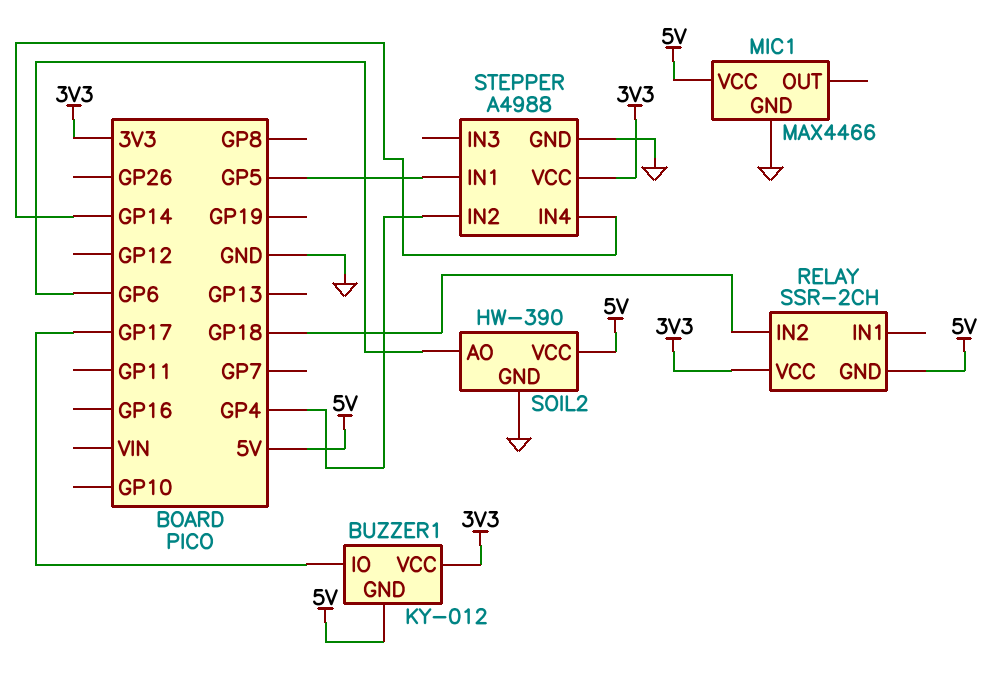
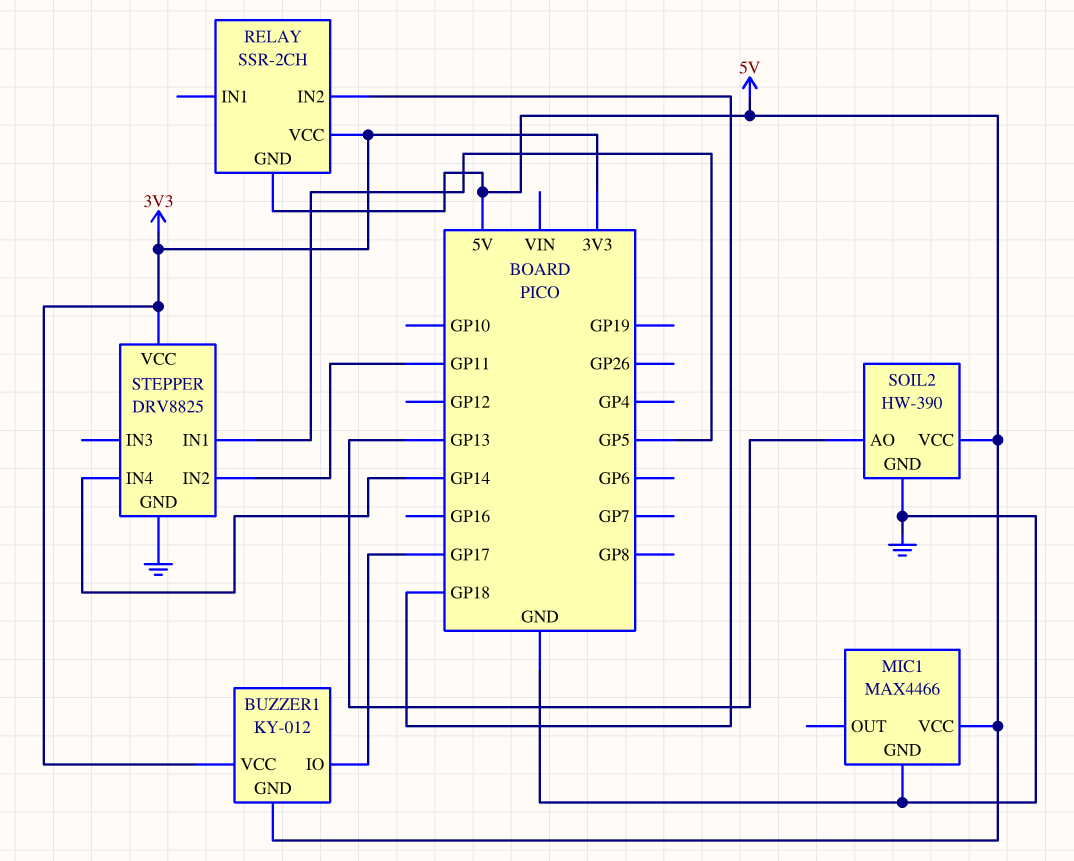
SOIL2 pin AO: GP6 -> GP13
STEPPER: A4988 -> DRV8825
STEPPER pin IN2: GP4 -> GP11

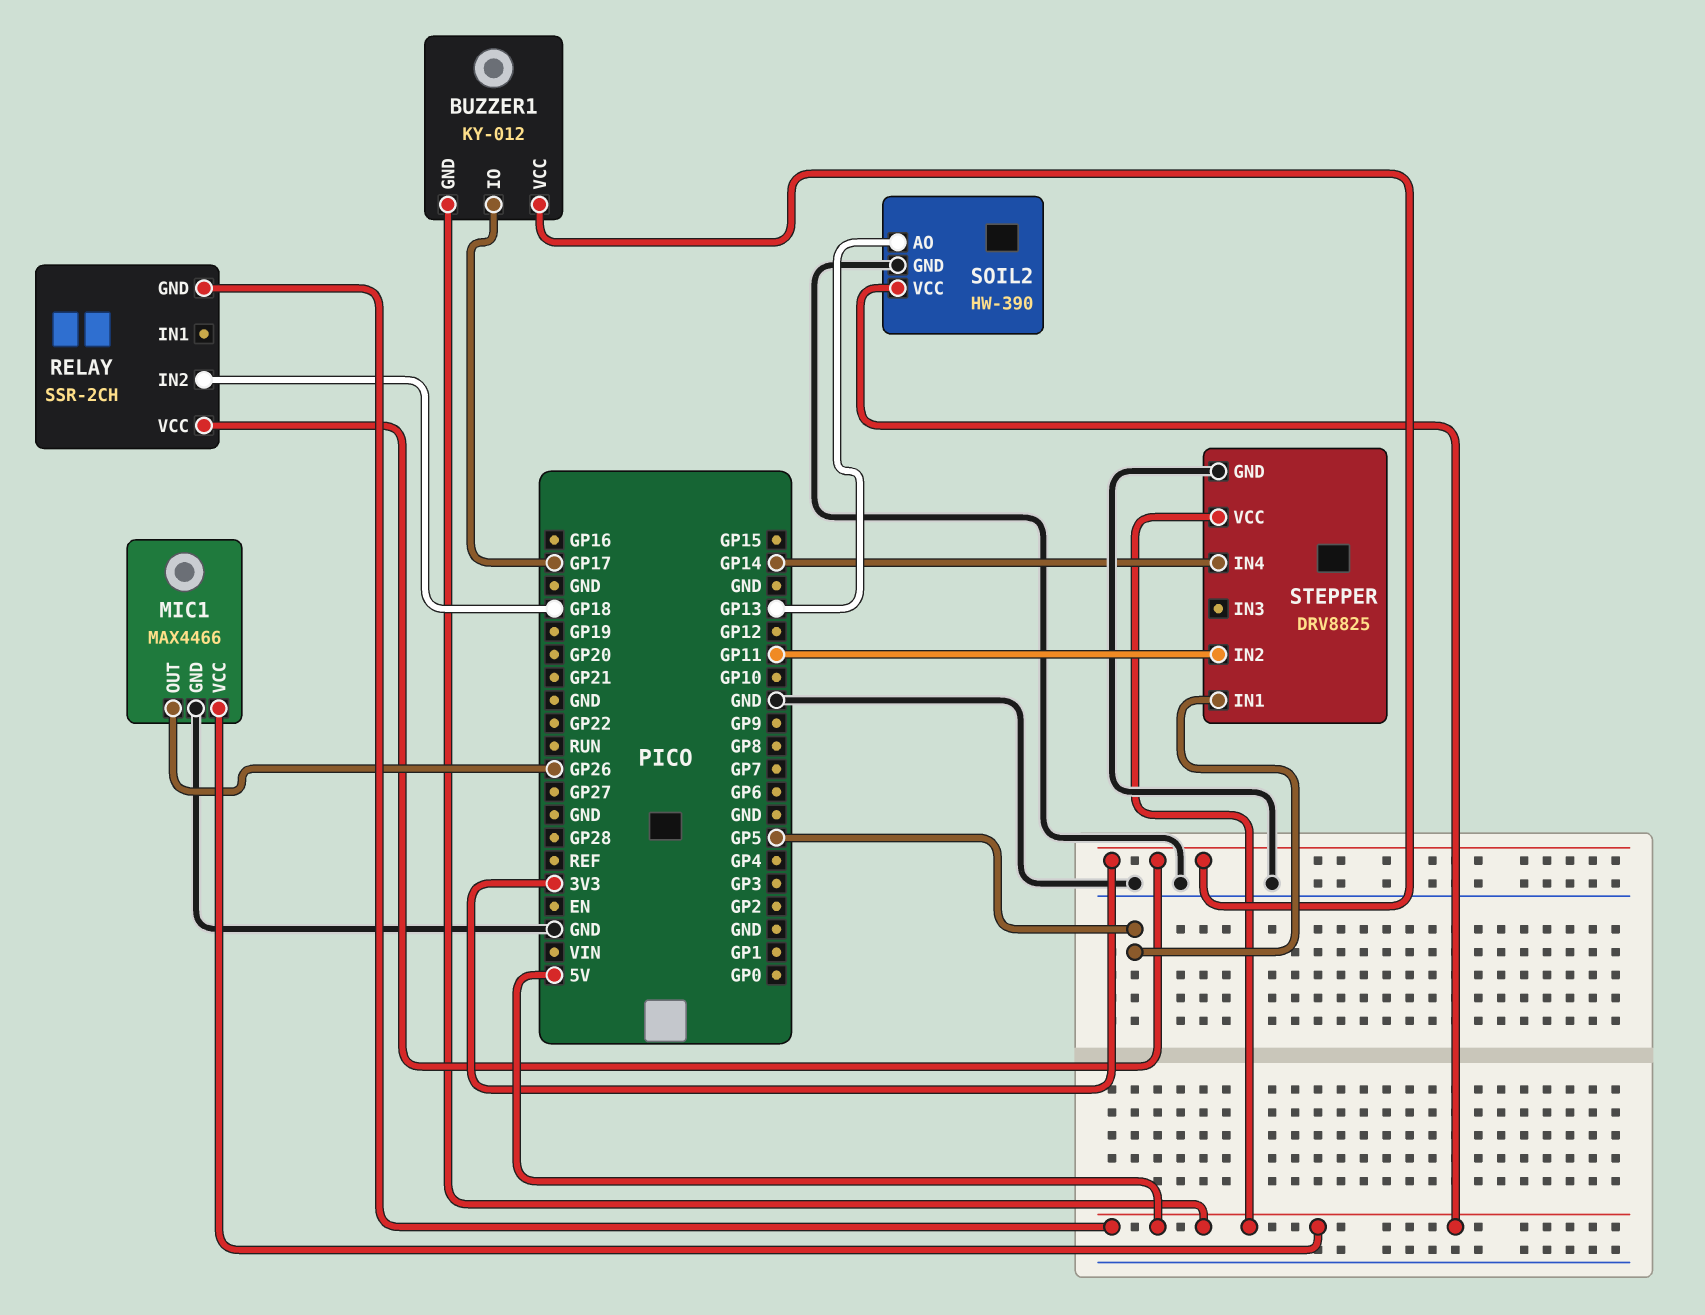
MIC1 pin OUT: none -> GP26
STEPPER pin VCC: 3V3 -> 5V

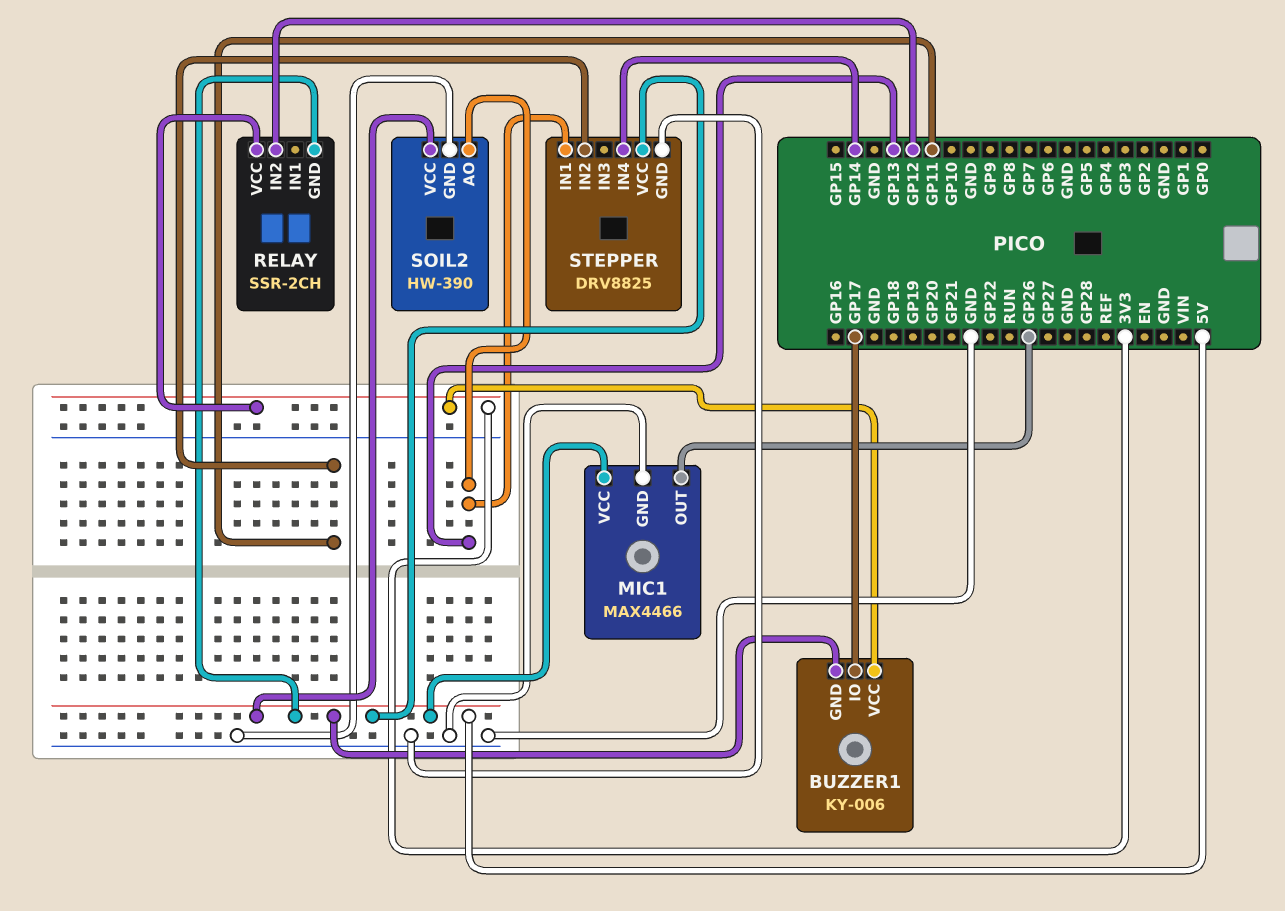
BUZZER1: KY-012 -> KY-006
RELAY pin IN2: GP18 -> GP12
STEPPER pin IN1: GP5 -> GP13

